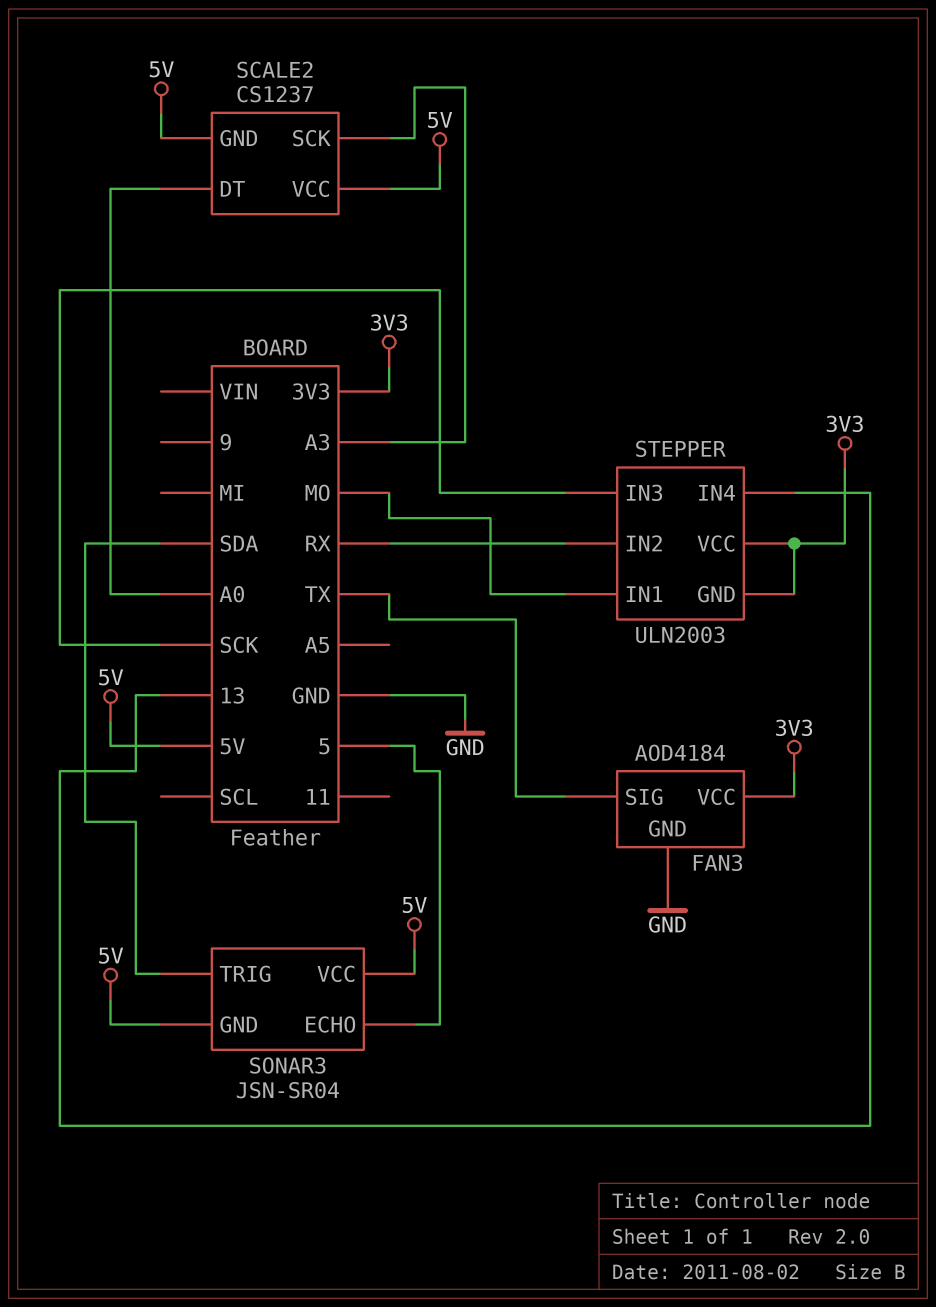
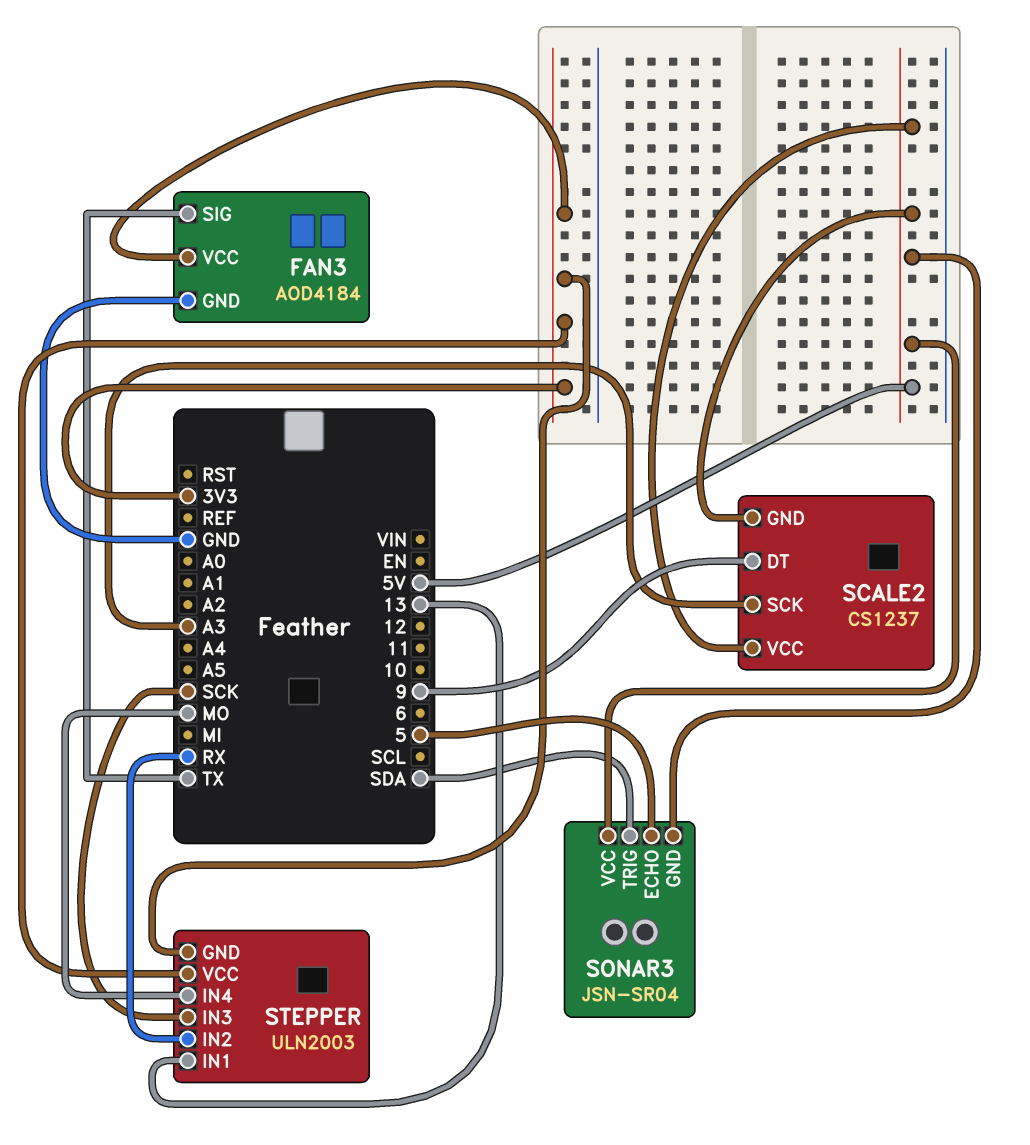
SCALE2 pin DT: A0 -> 9
STEPPER pin IN1: MO -> 13
STEPPER pin IN4: 13 -> MO

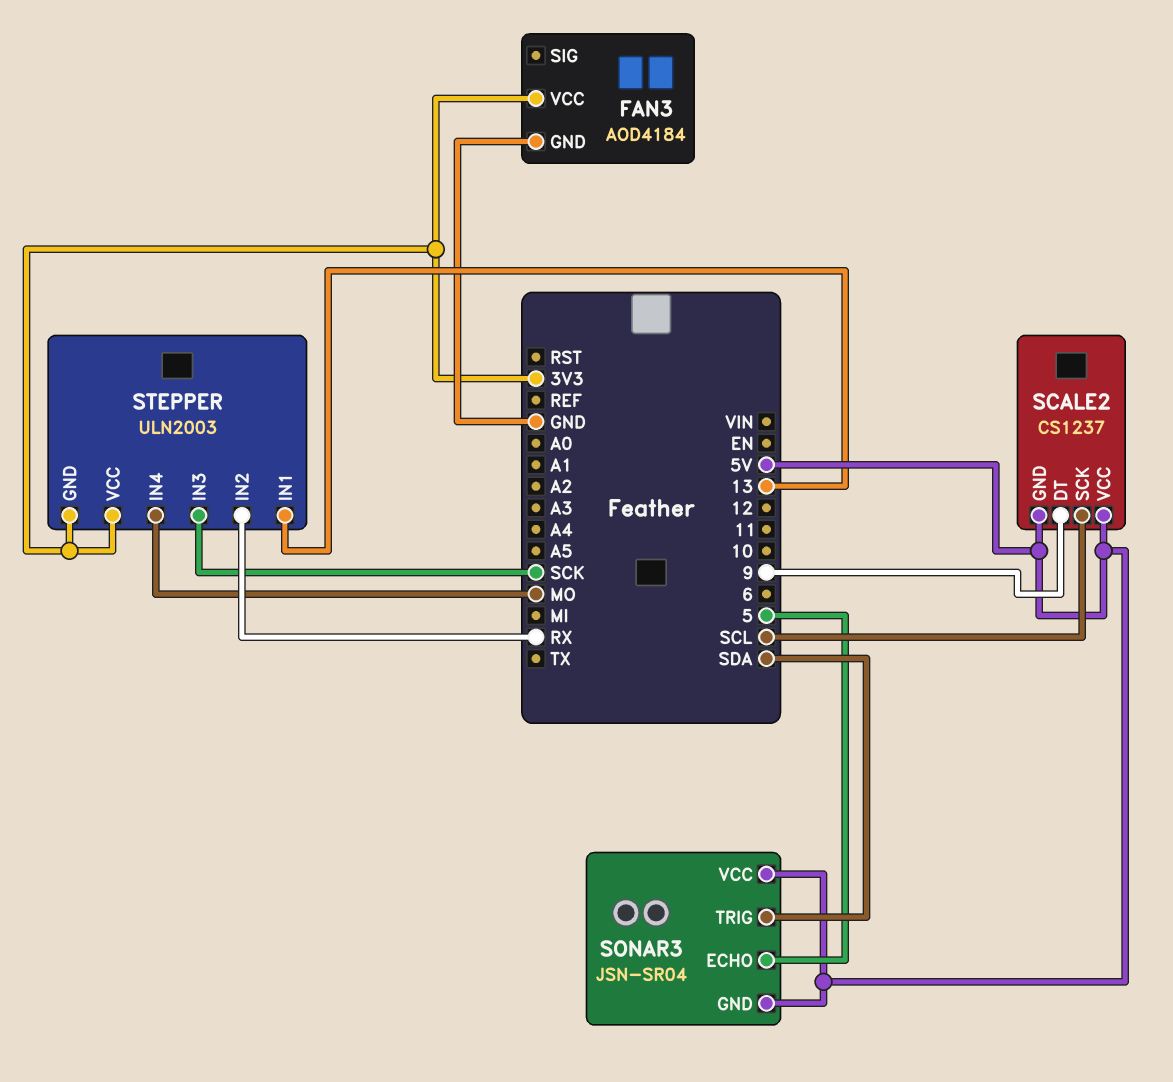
FAN3 pin SIG: TX -> none
SCALE2 pin SCK: A3 -> SCL

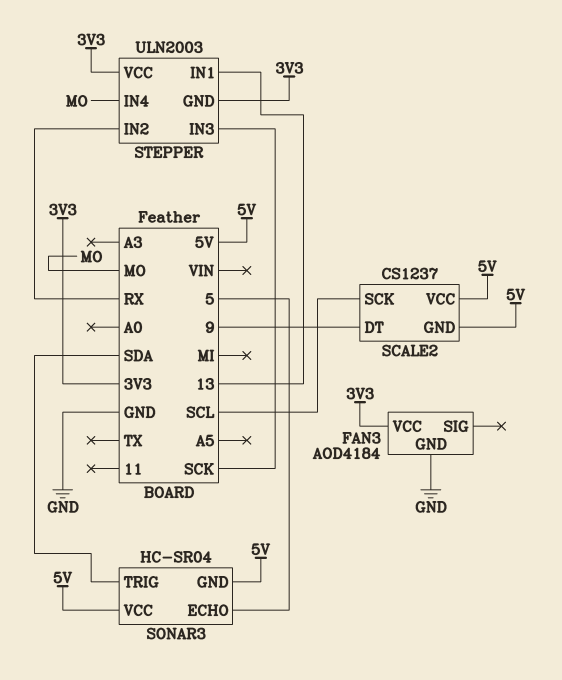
SONAR3: JSN-SR04 -> HC-SR04

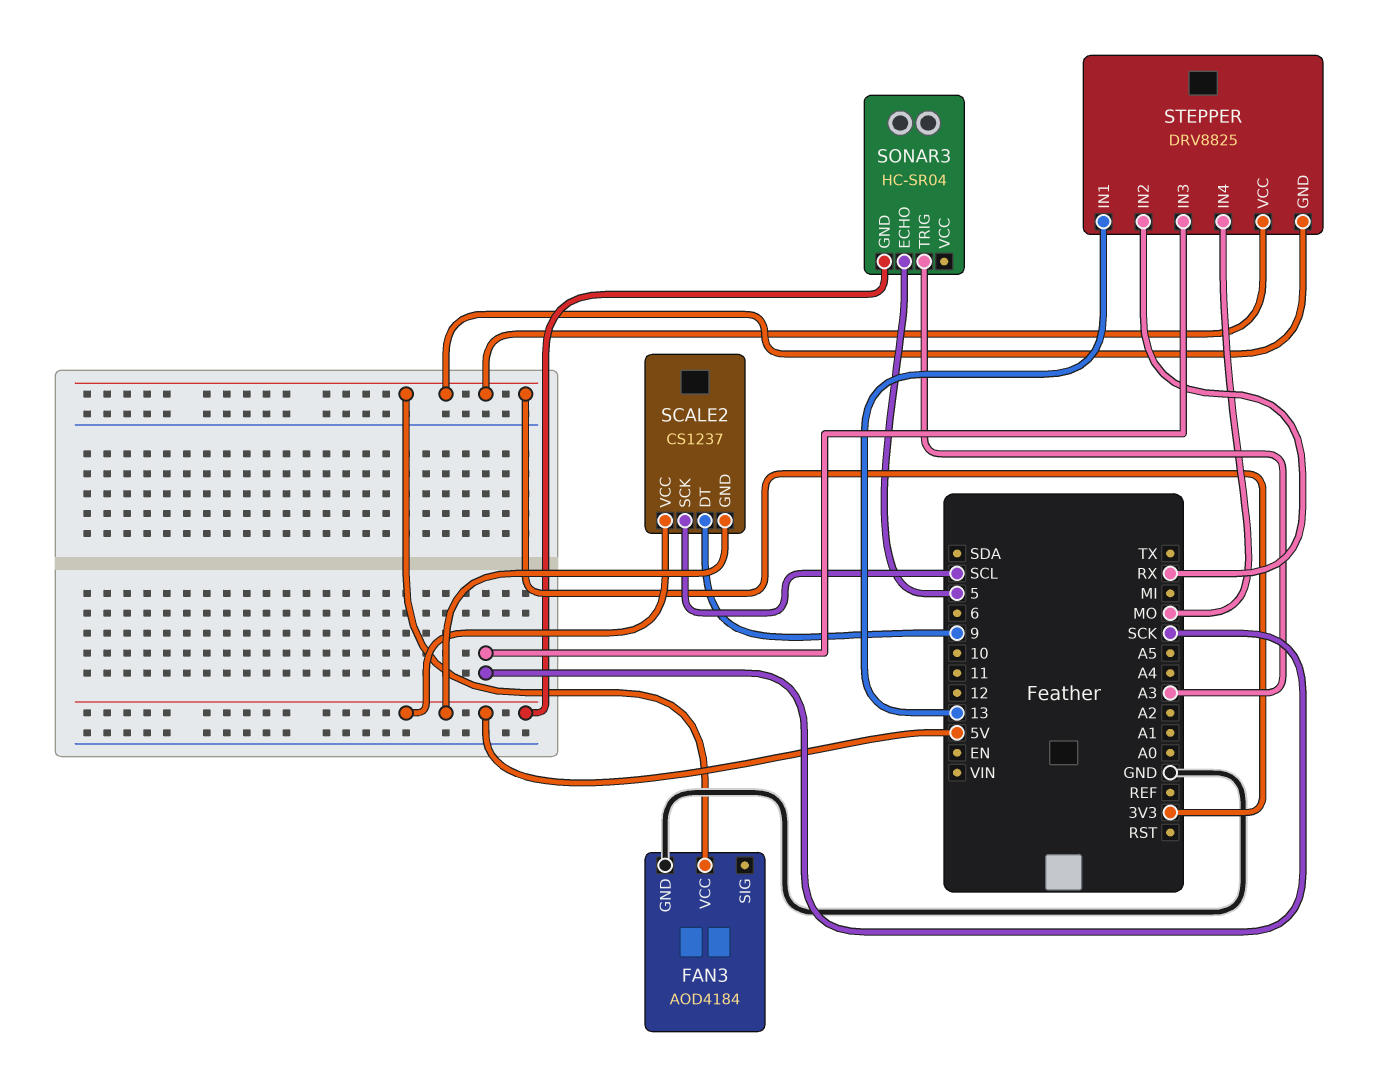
SONAR3 pin TRIG: SDA -> A3
SONAR3 pin VCC: 5V -> none
STEPPER: ULN2003 -> DRV8825

